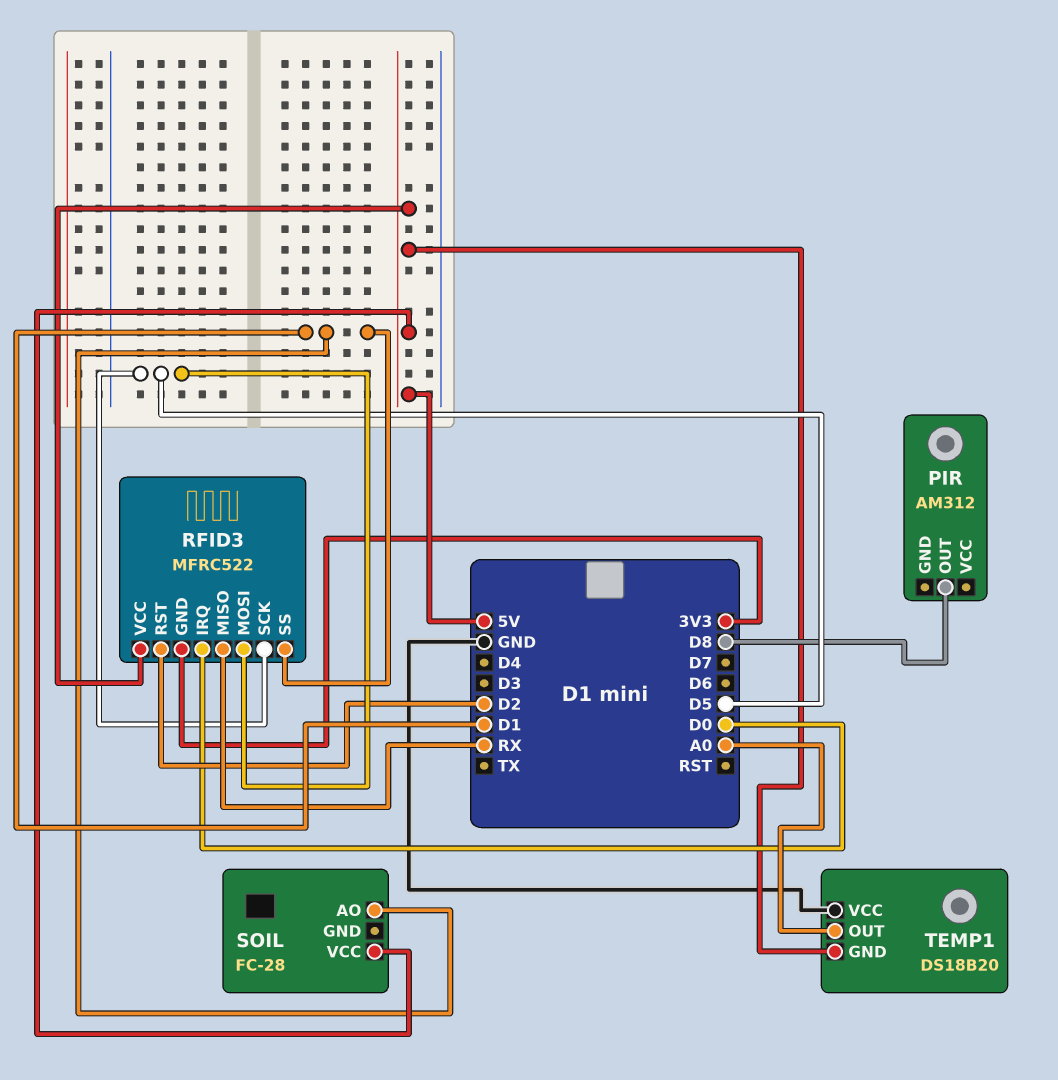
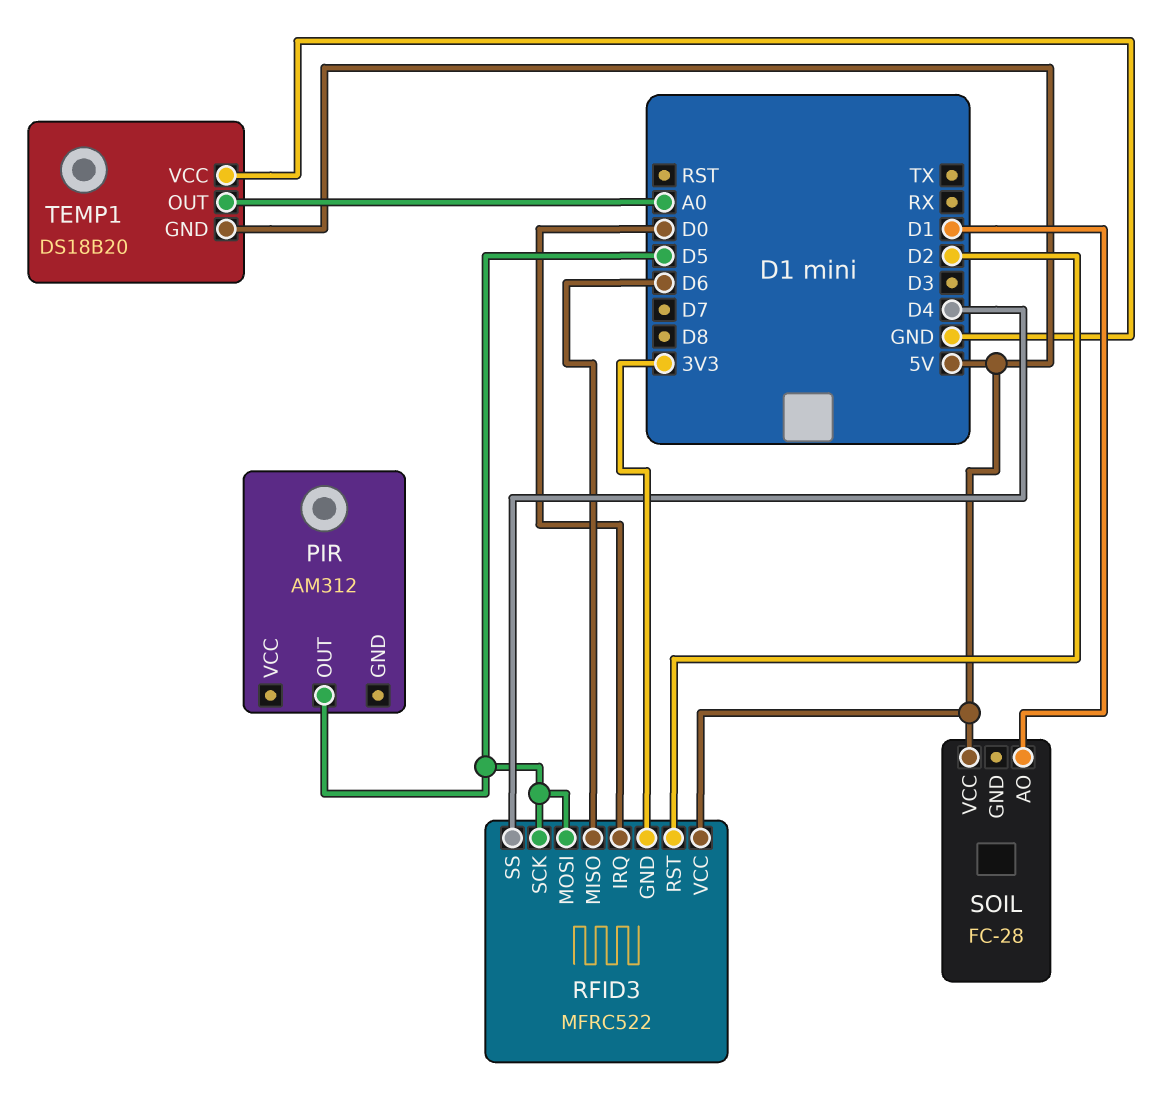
PIR pin OUT: D8 -> D5
RFID3 pin MISO: RX -> D6
RFID3 pin SS: D1 -> D4

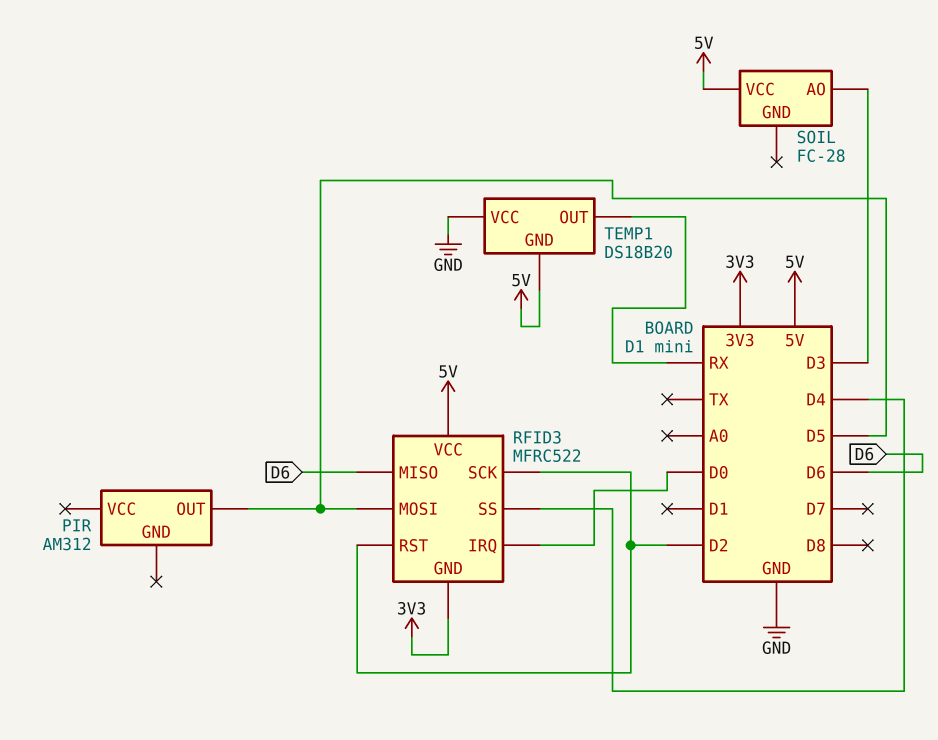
RFID3 pin SCK: D5 -> D2
SOIL pin AO: D1 -> D3
TEMP1 pin OUT: A0 -> RX

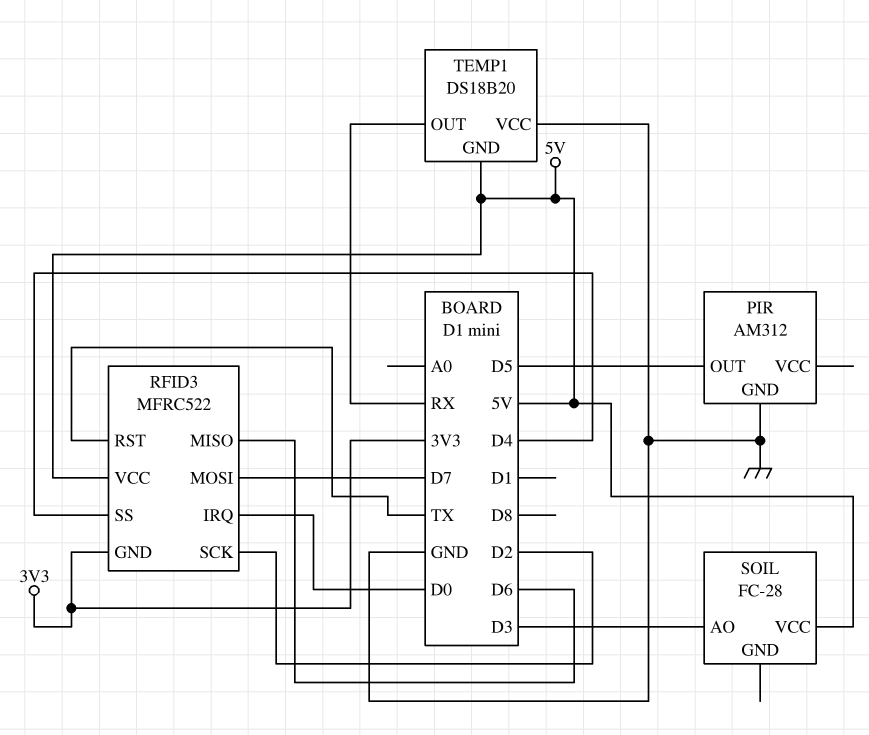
PIR pin GND: none -> GND
RFID3 pin MOSI: D5 -> D7
RFID3 pin RST: D2 -> TX

